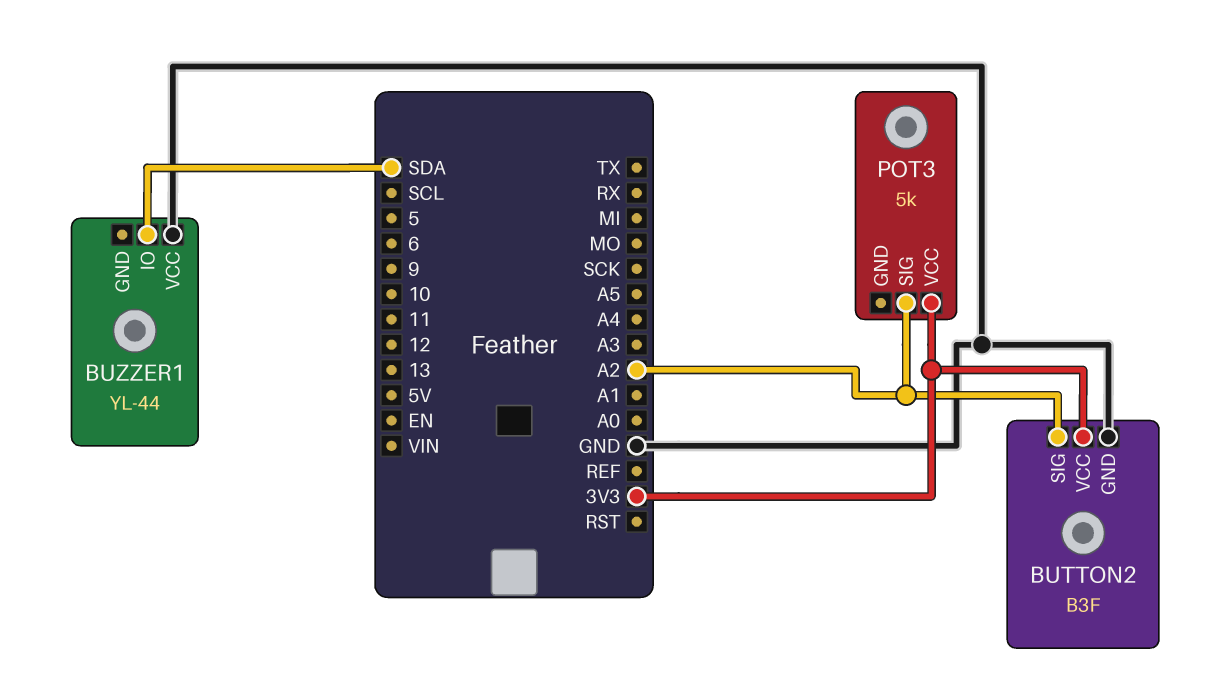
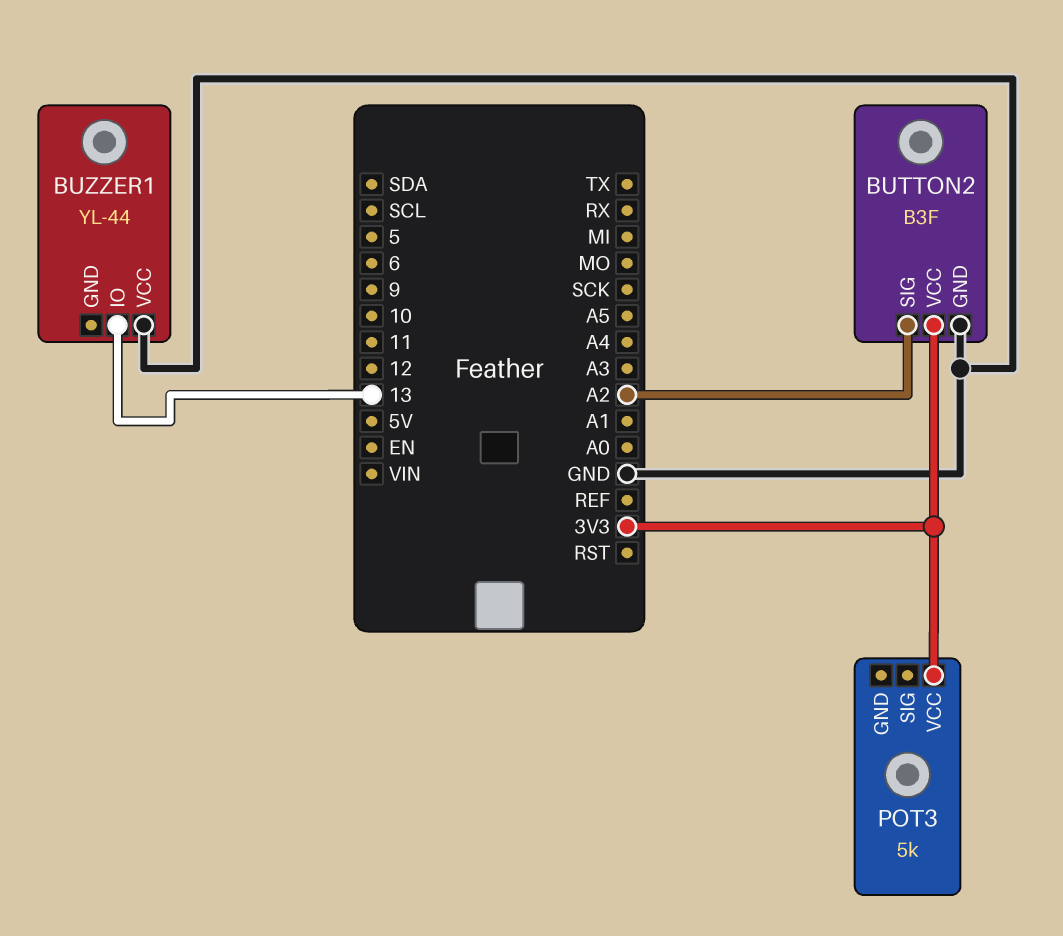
BUZZER1 pin IO: SDA -> 13
POT3 pin SIG: A2 -> none

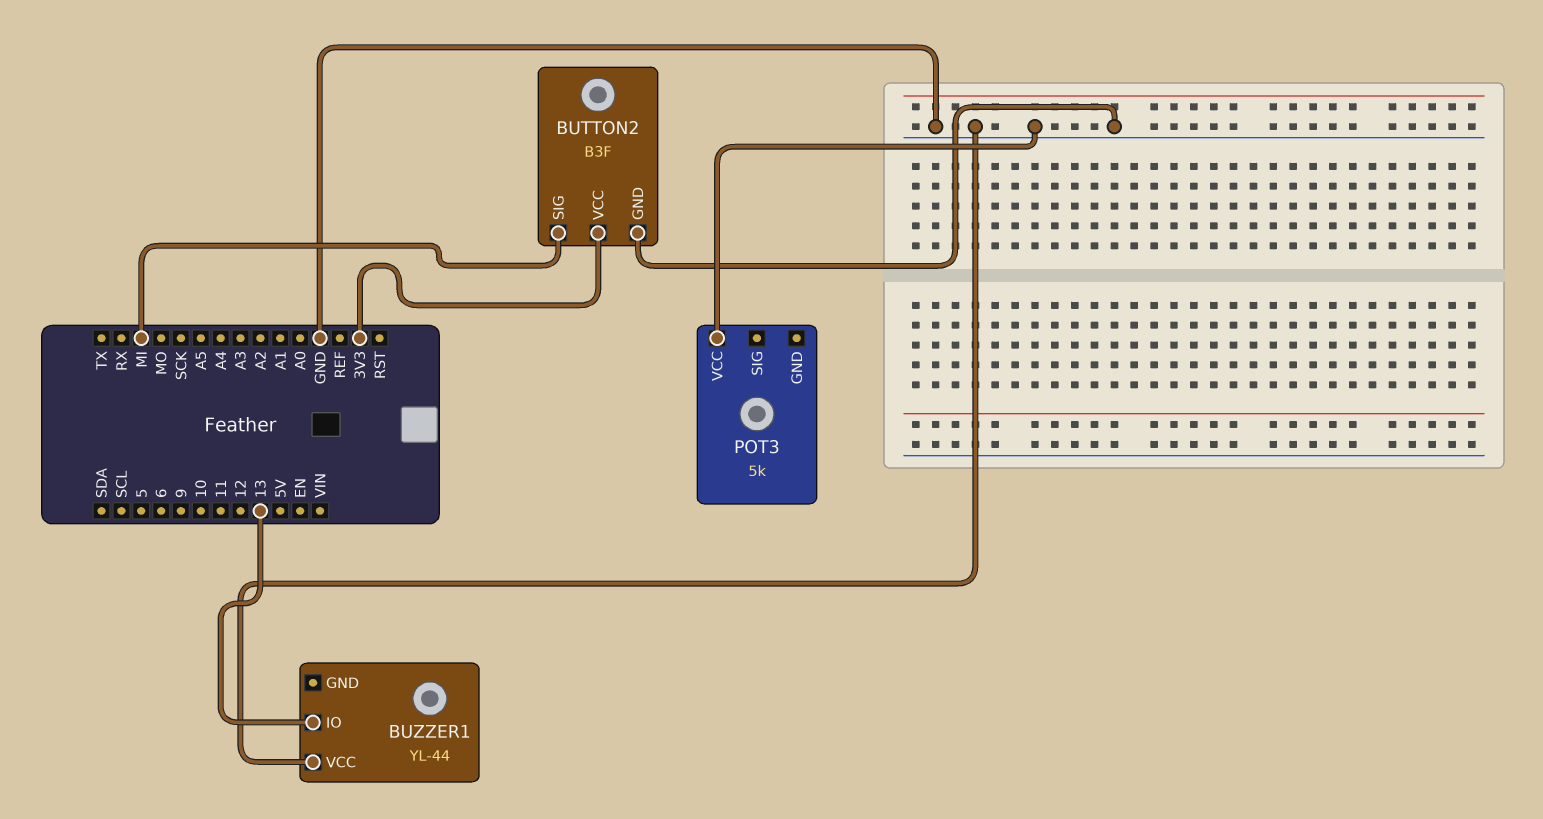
BUTTON2 pin SIG: A2 -> MI
POT3 pin VCC: 3V3 -> GND

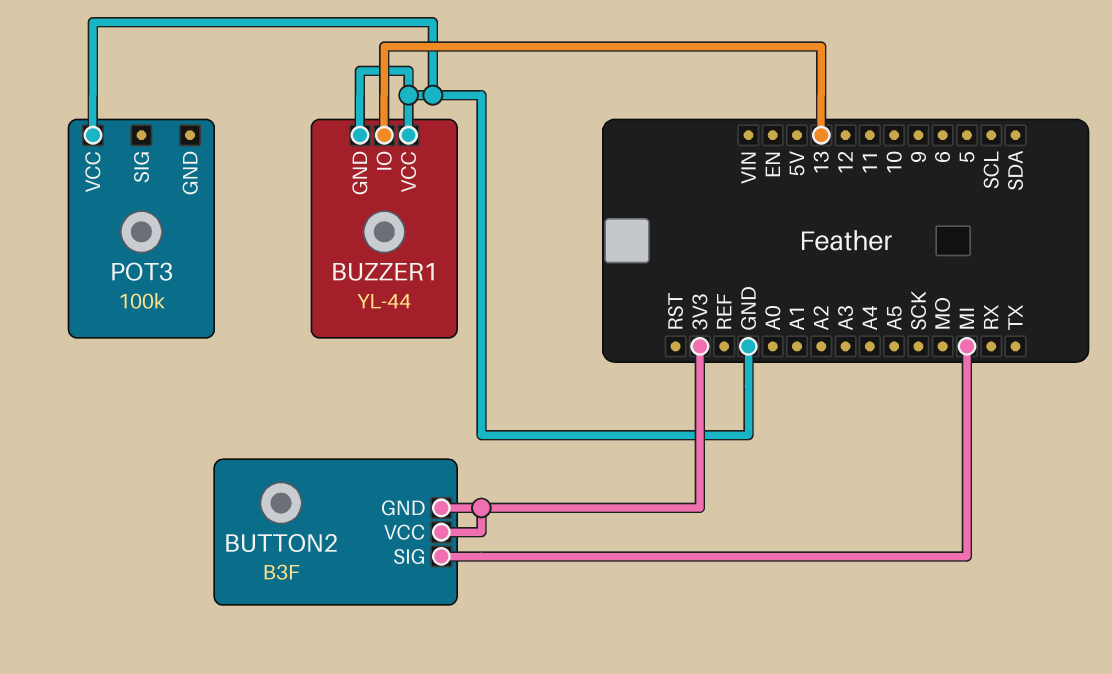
BUTTON2 pin GND: GND -> 3V3
BUZZER1 pin GND: none -> GND
POT3: 5k -> 100k

